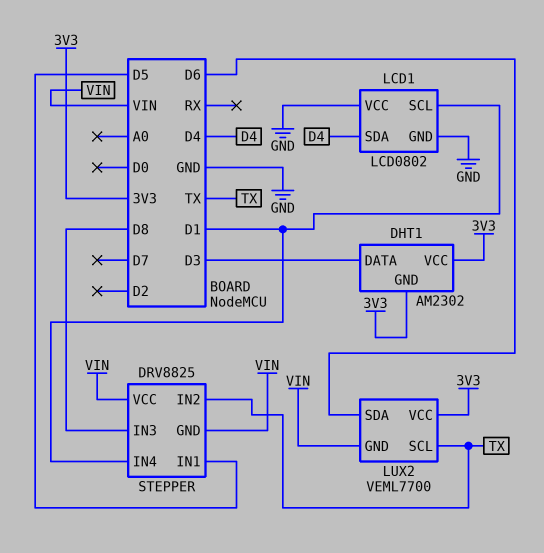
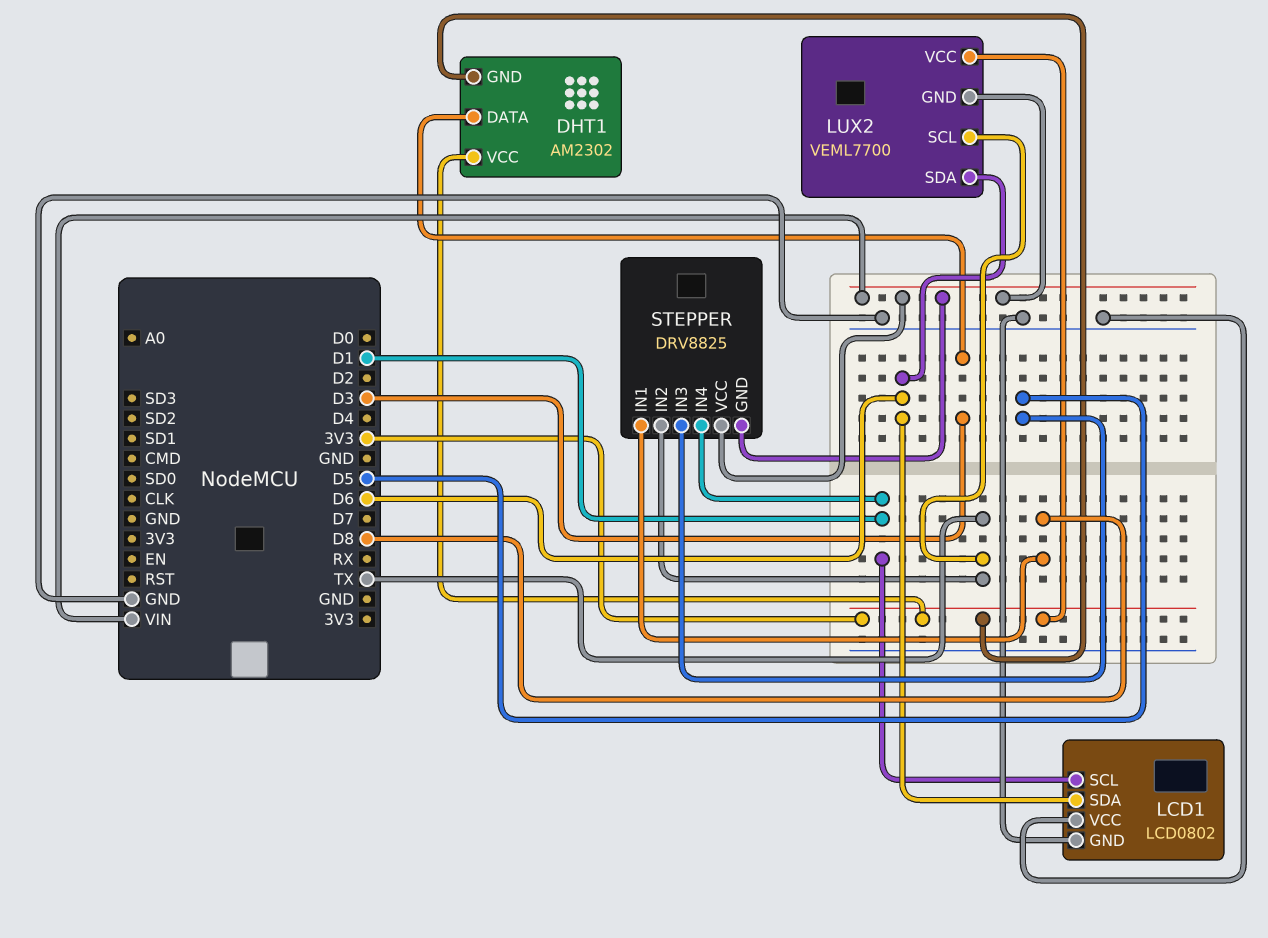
LCD1 pin SDA: D4 -> D6
STEPPER pin IN1: D5 -> D8
STEPPER pin IN3: D8 -> D5

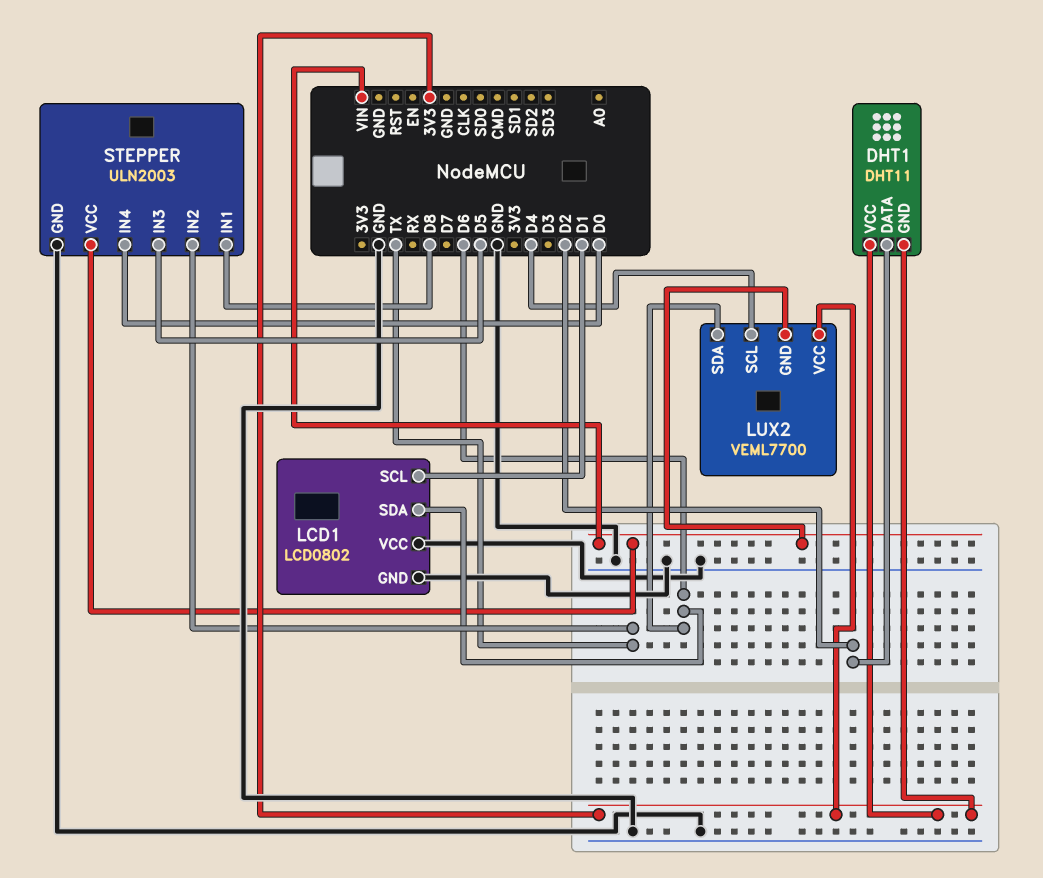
DHT1: AM2302 -> DHT11
DHT1 pin DATA: D3 -> D2
LUX2 pin SCL: TX -> D4
STEPPER: DRV8825 -> ULN2003
STEPPER pin GND: VIN -> GND
STEPPER pin IN4: D1 -> D0

